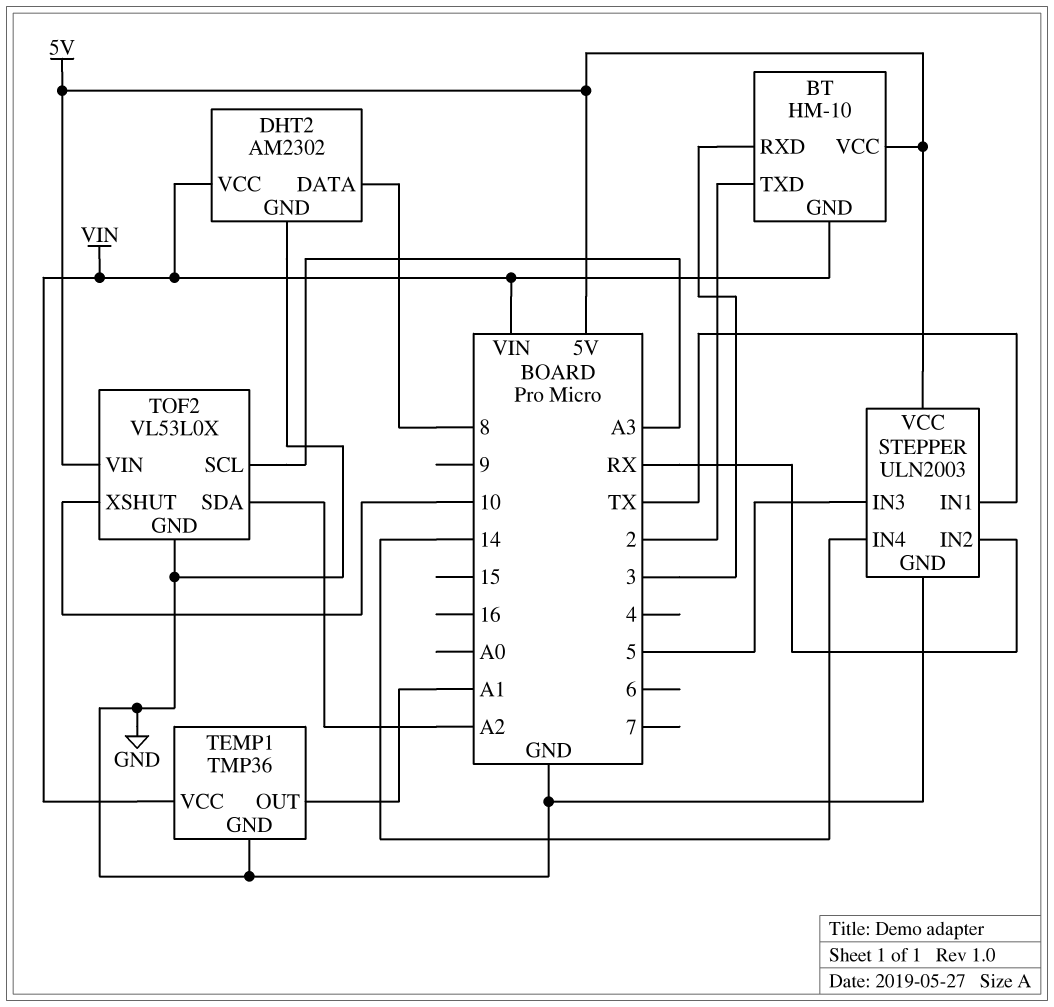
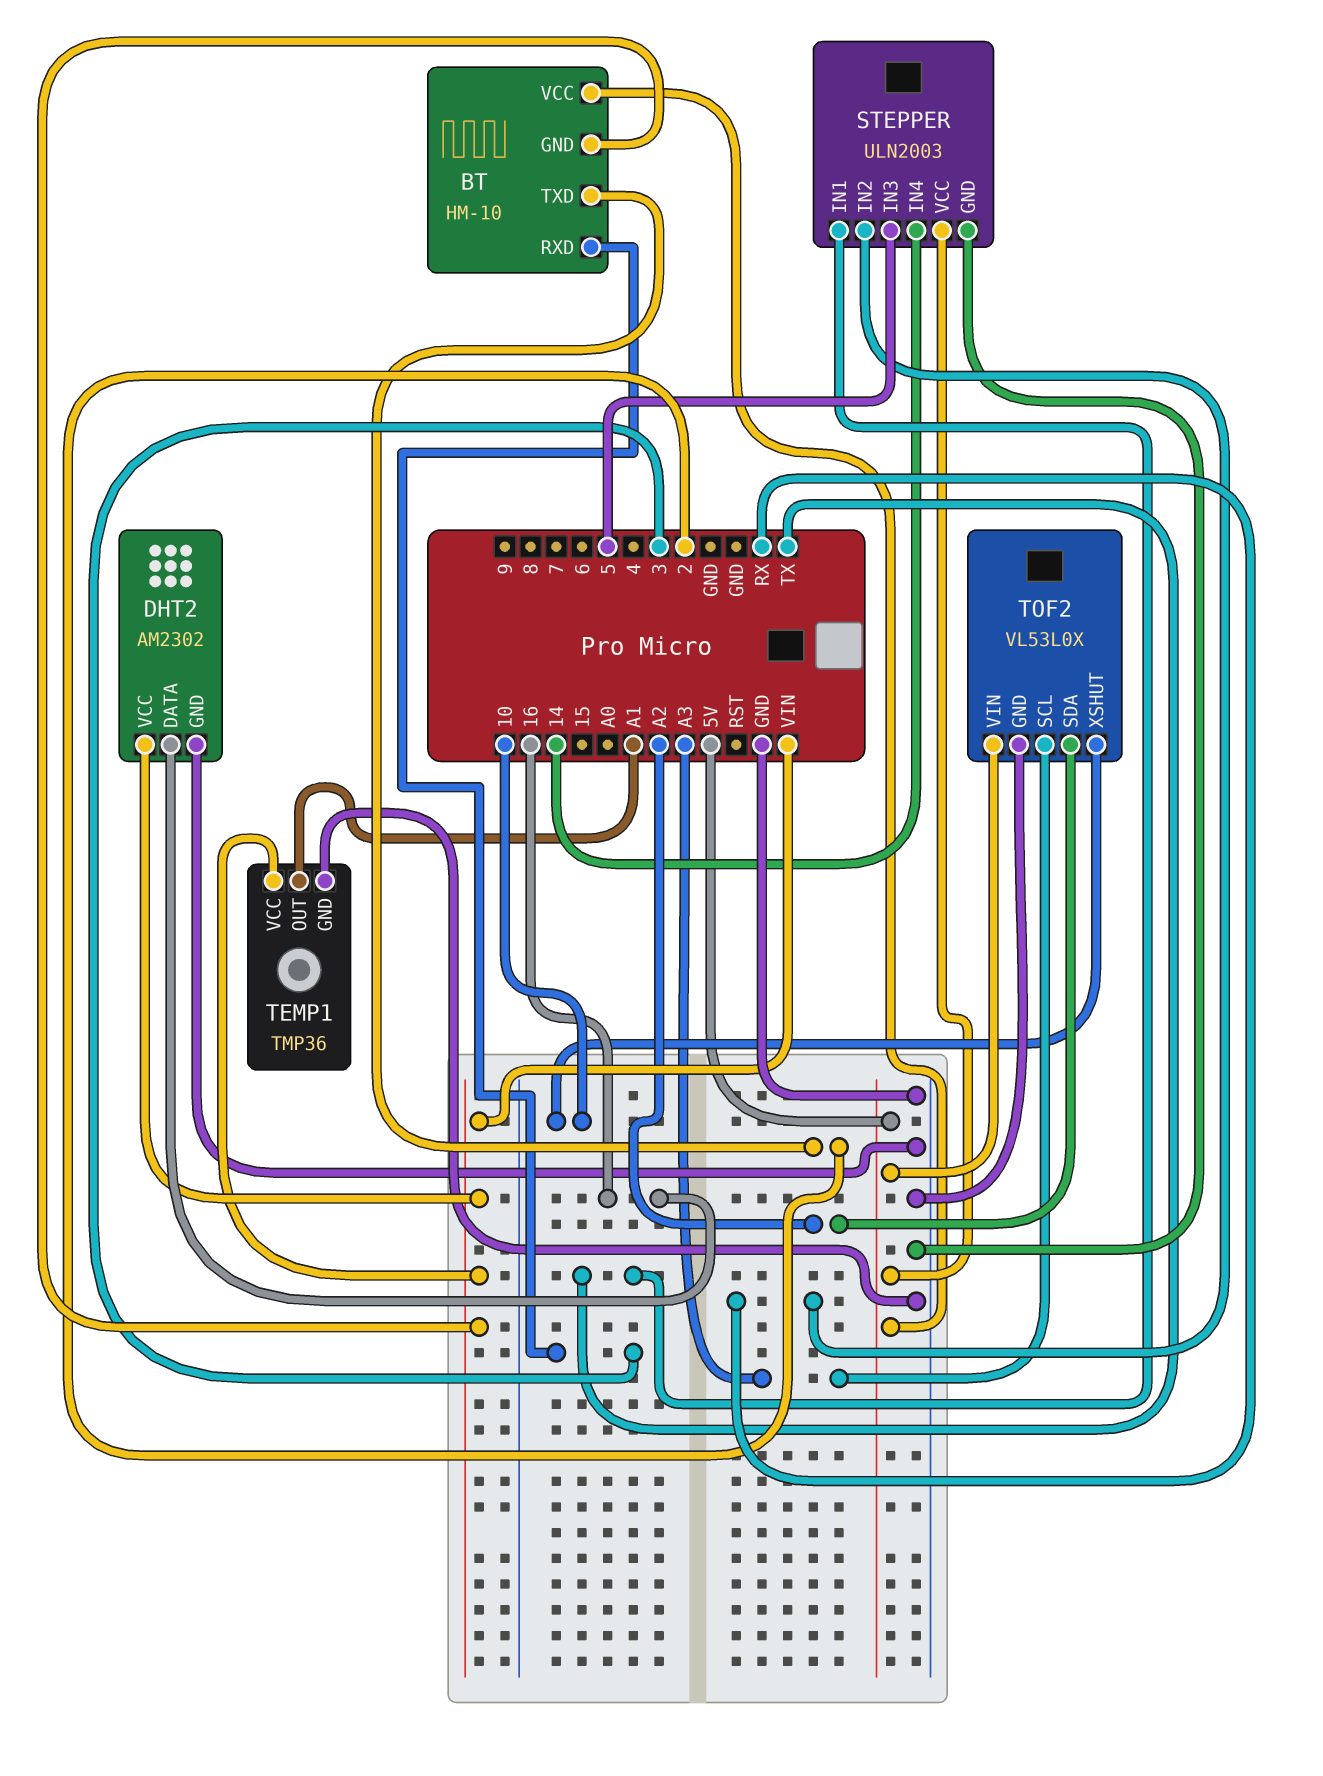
DHT2 pin DATA: 8 -> 16

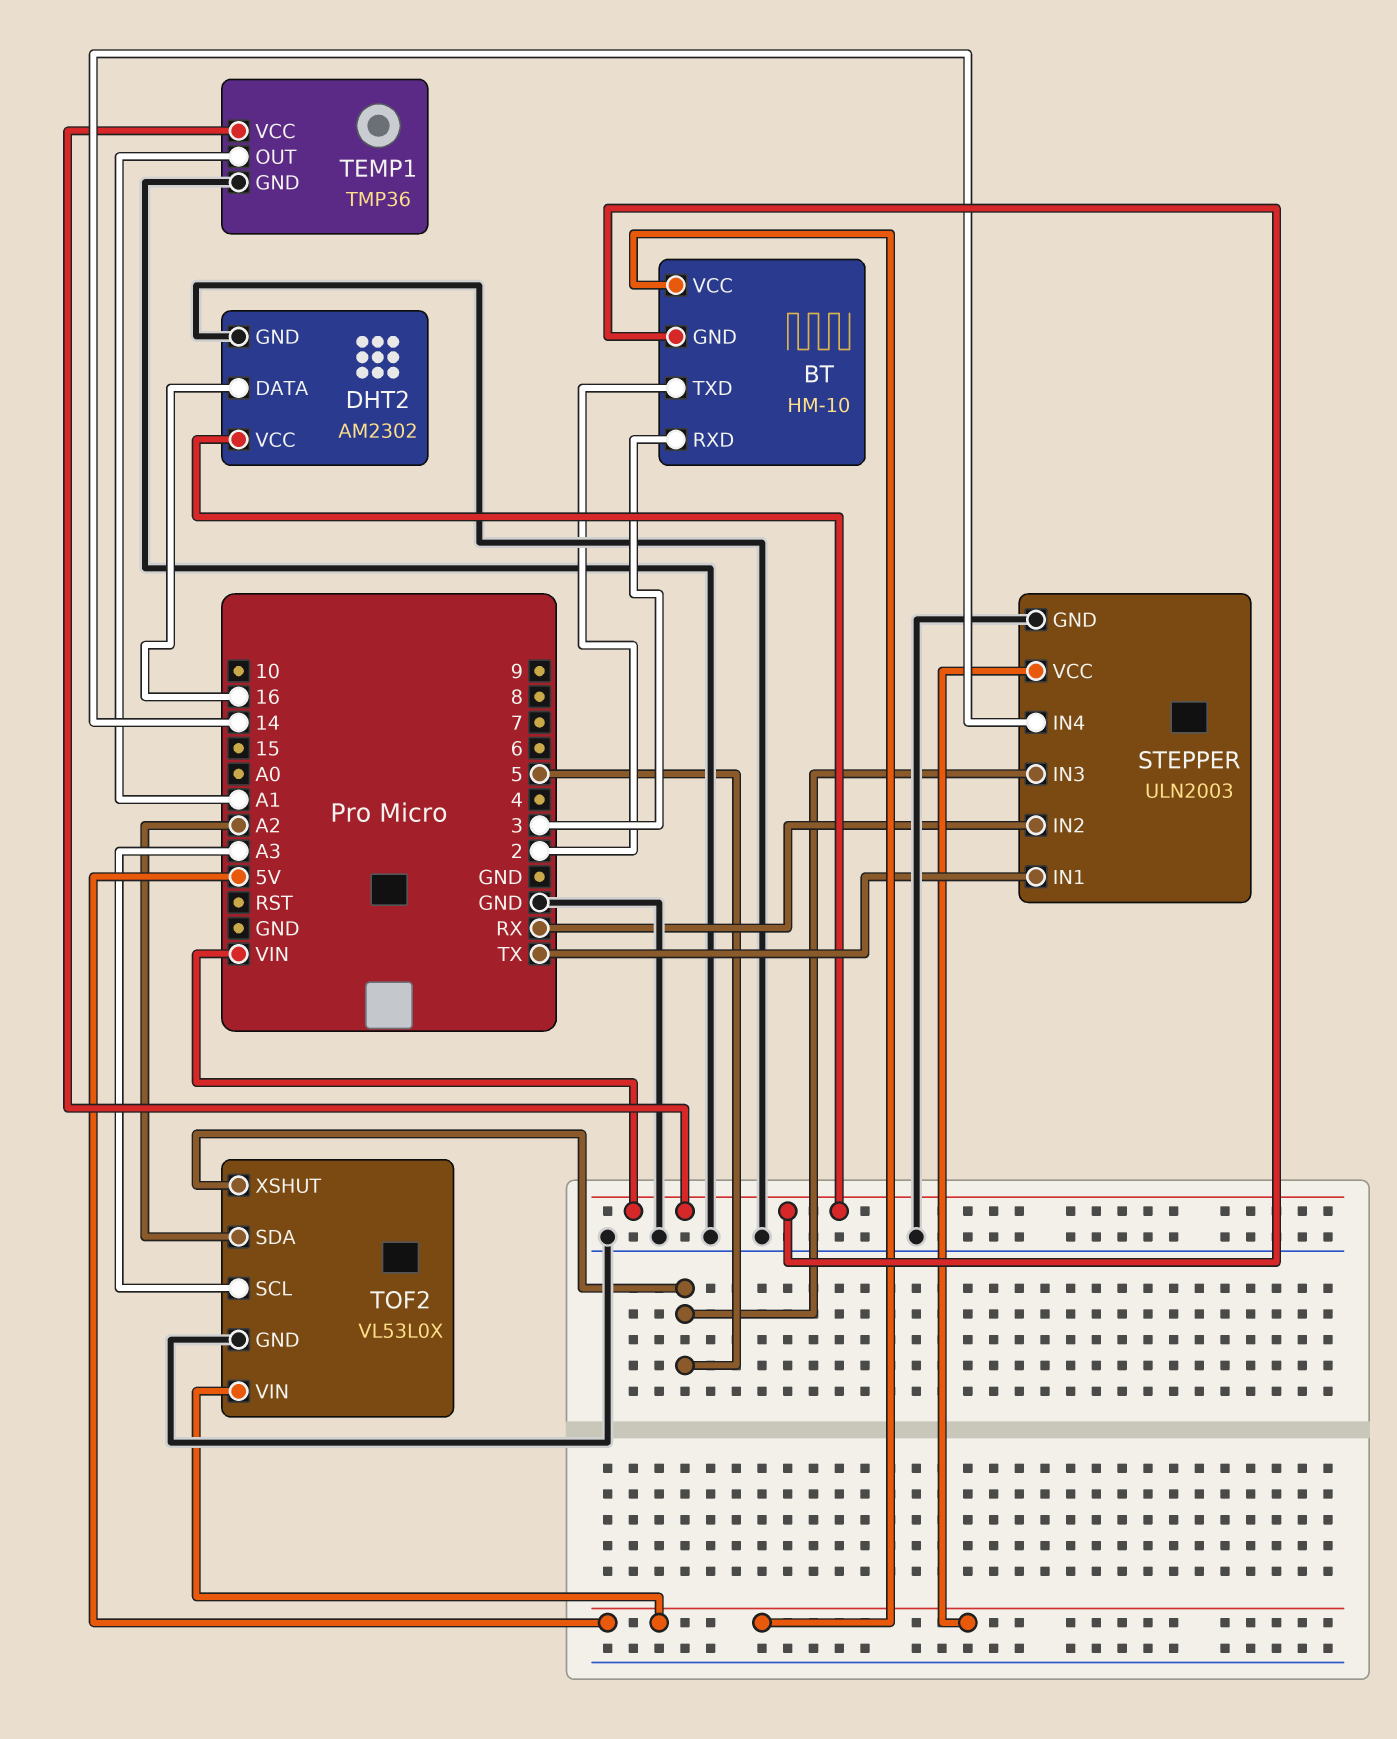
TOF2 pin XSHUT: 10 -> 5

